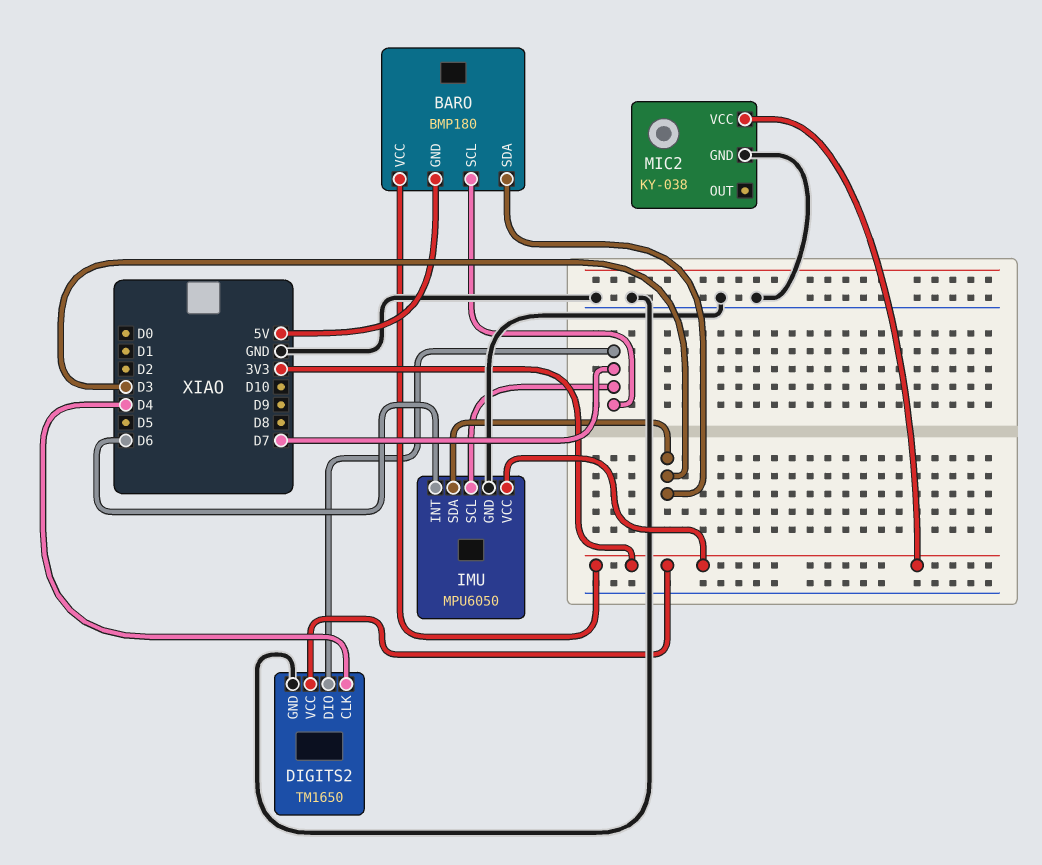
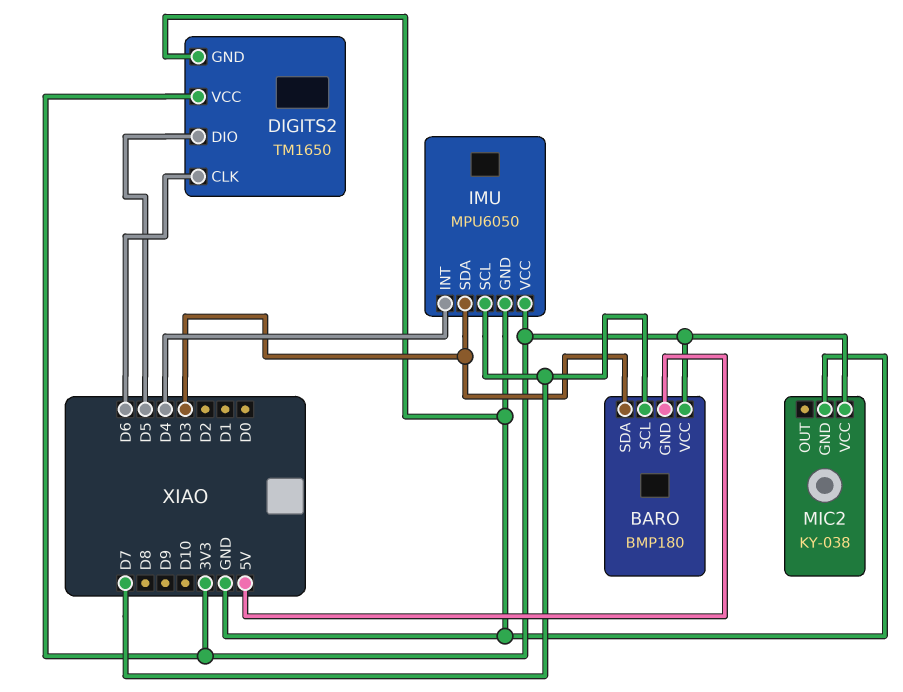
DIGITS2 pin CLK: D4 -> D6
DIGITS2 pin DIO: D7 -> D5
IMU pin INT: D6 -> D4

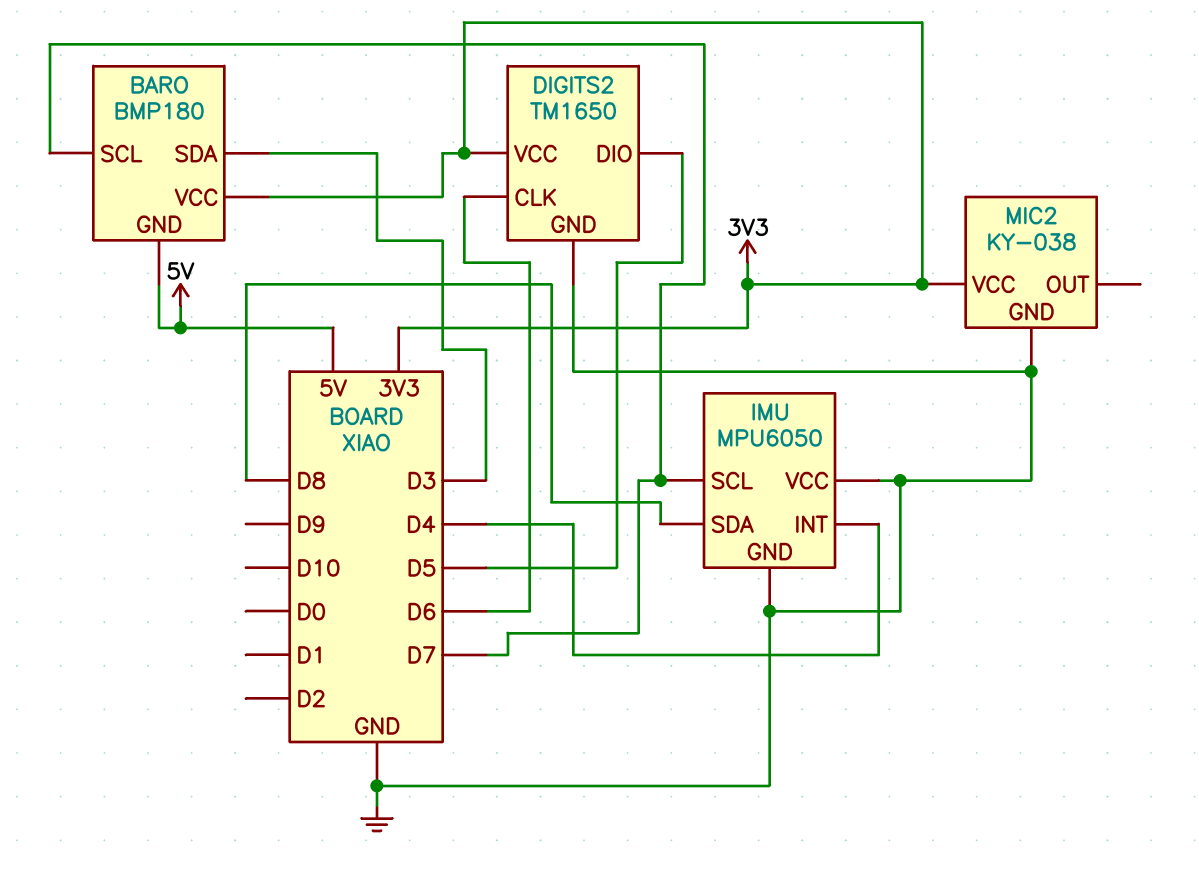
IMU pin SDA: D3 -> D8
IMU pin VCC: 3V3 -> GND

